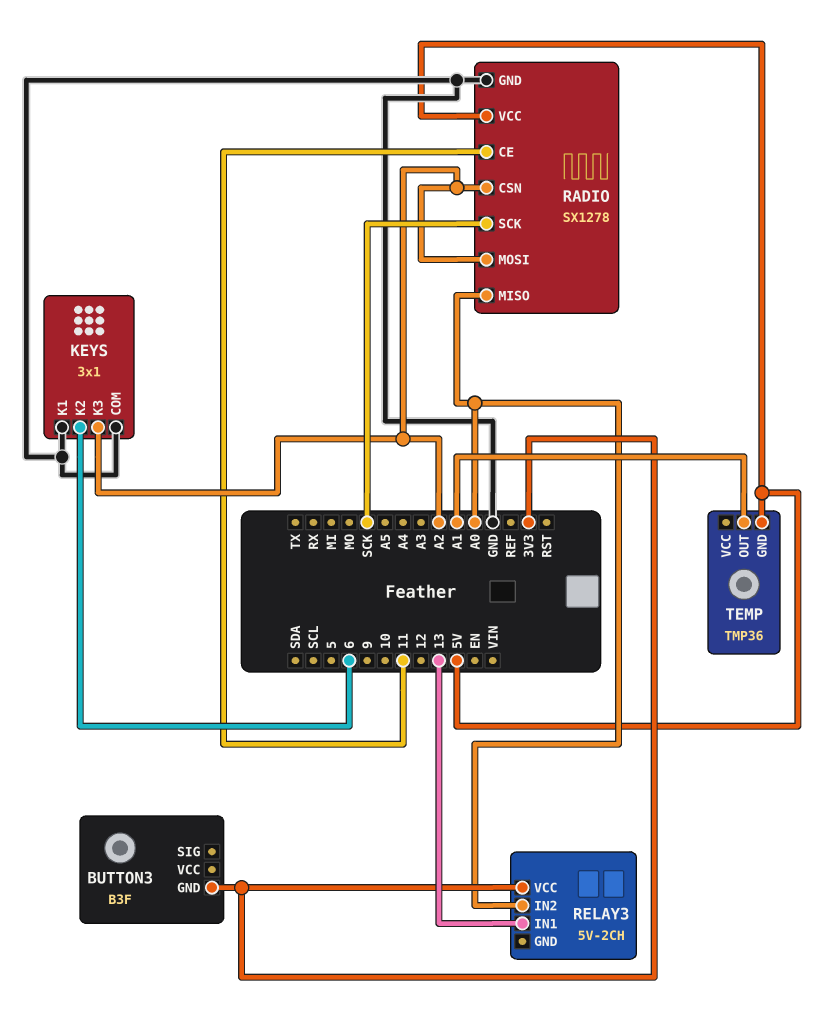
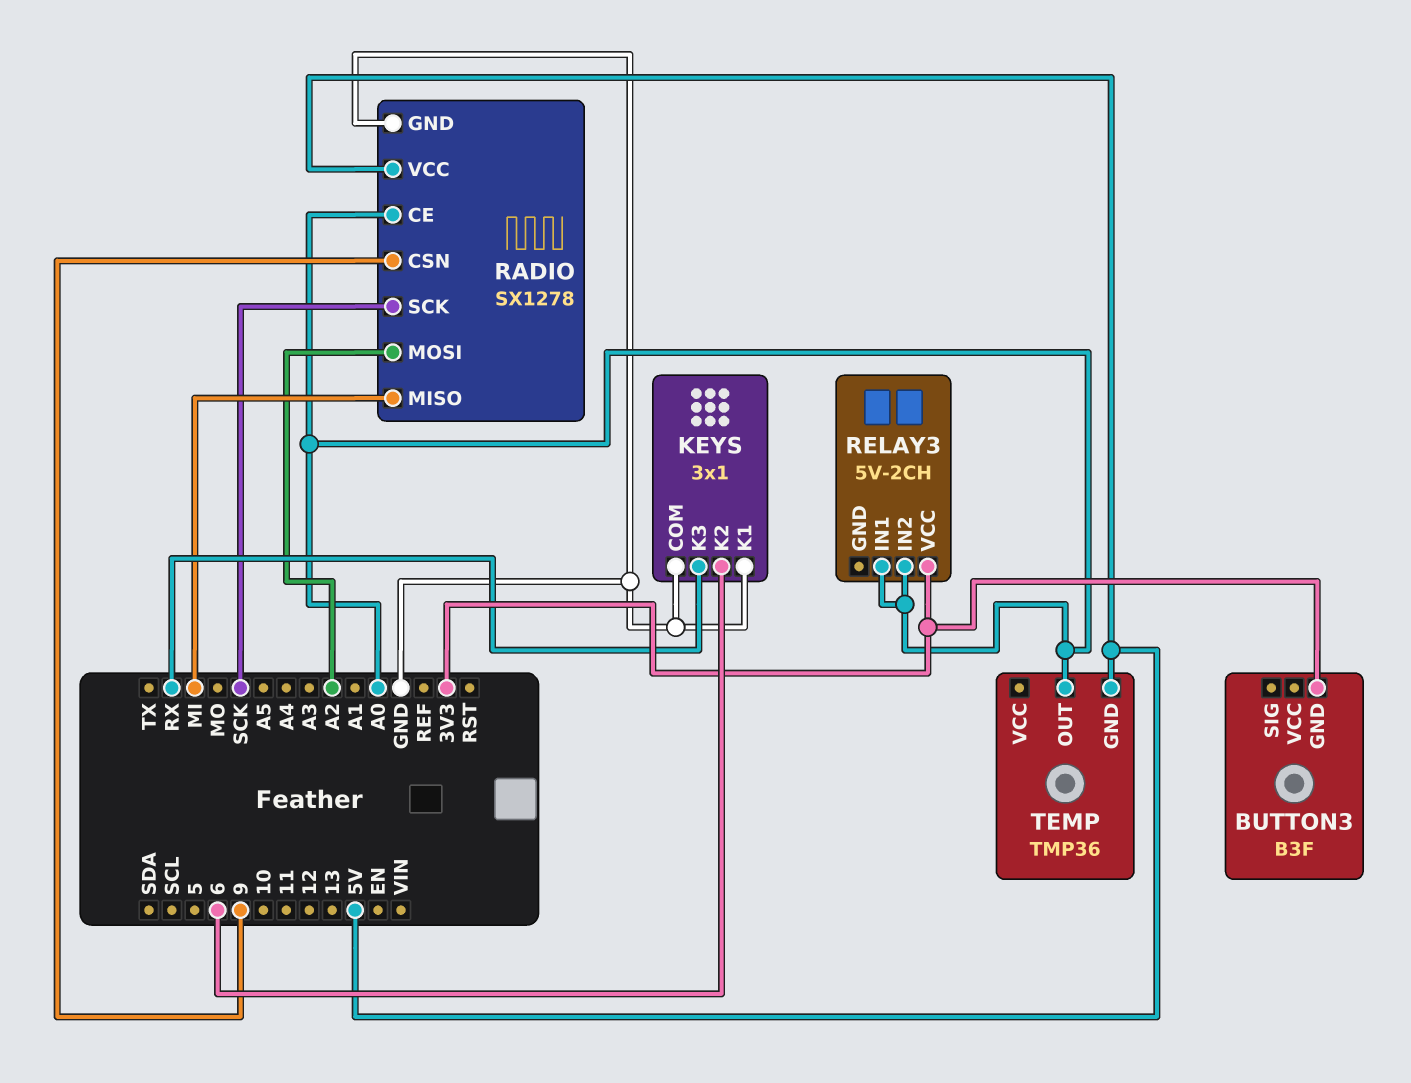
KEYS pin K3: A2 -> RX
RADIO pin CE: 11 -> A0
RADIO pin CSN: A2 -> 9
RADIO pin MISO: A0 -> MI
RELAY3 pin IN1: 13 -> A0
TEMP pin OUT: A1 -> A0

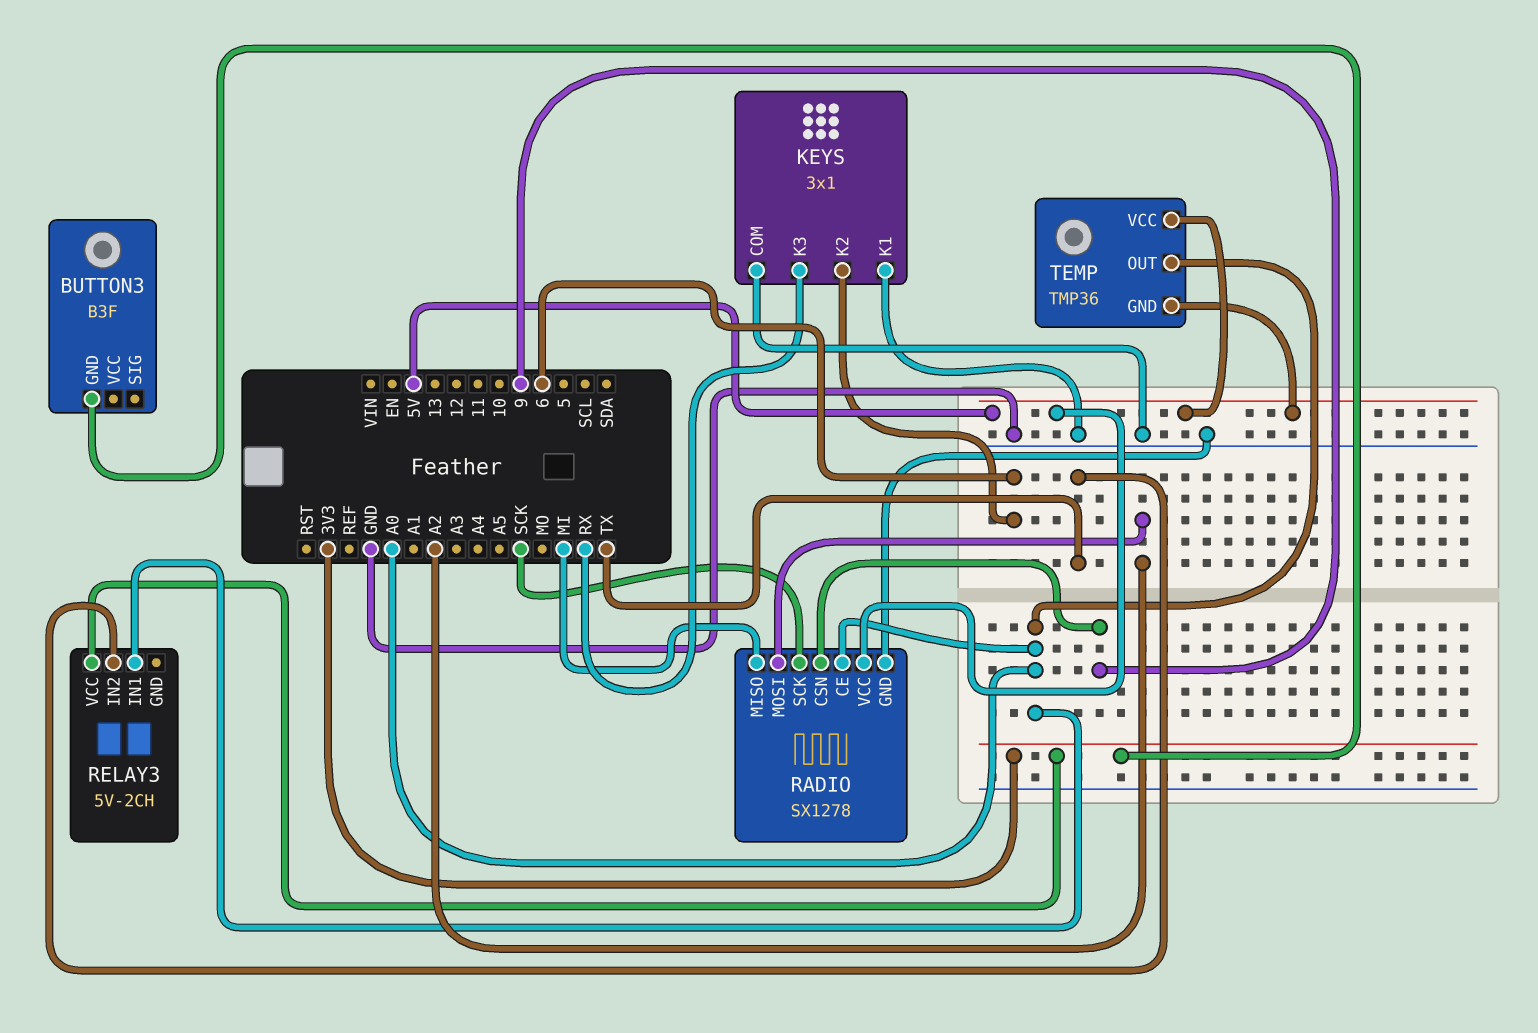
RELAY3 pin IN2: A0 -> TX
TEMP pin VCC: none -> 5V

